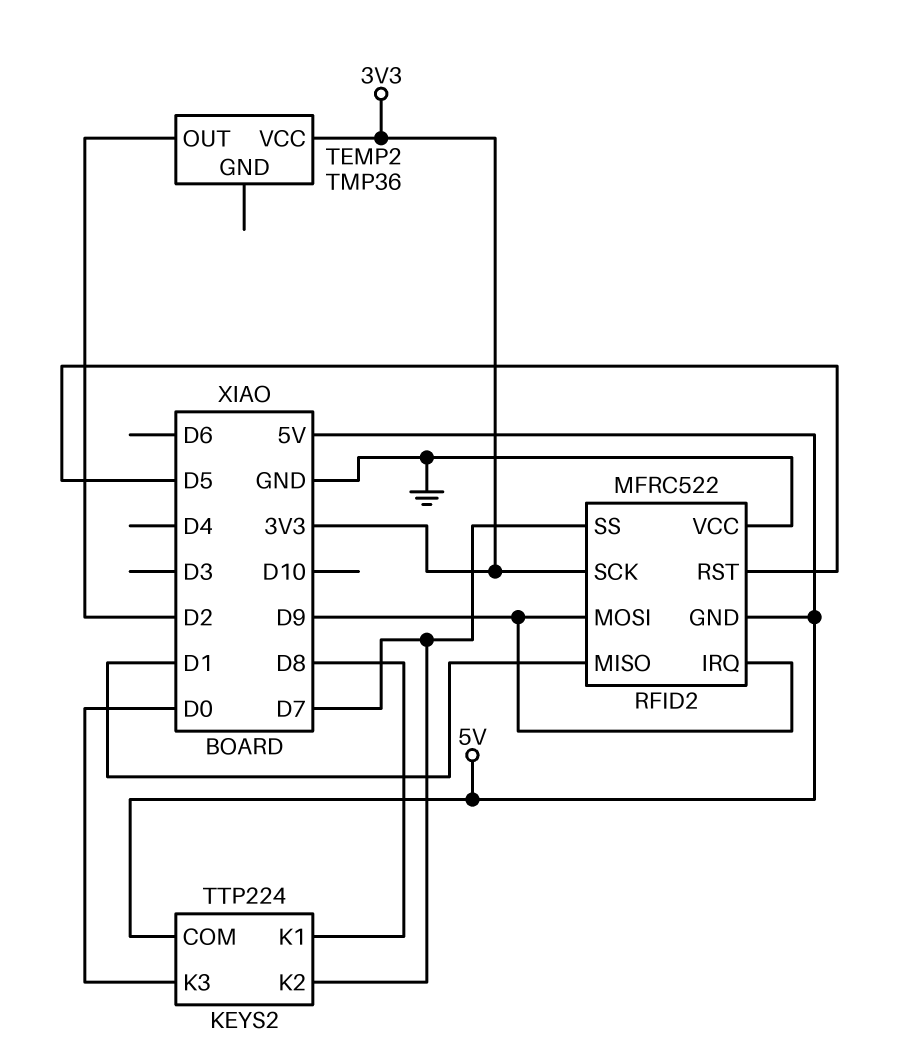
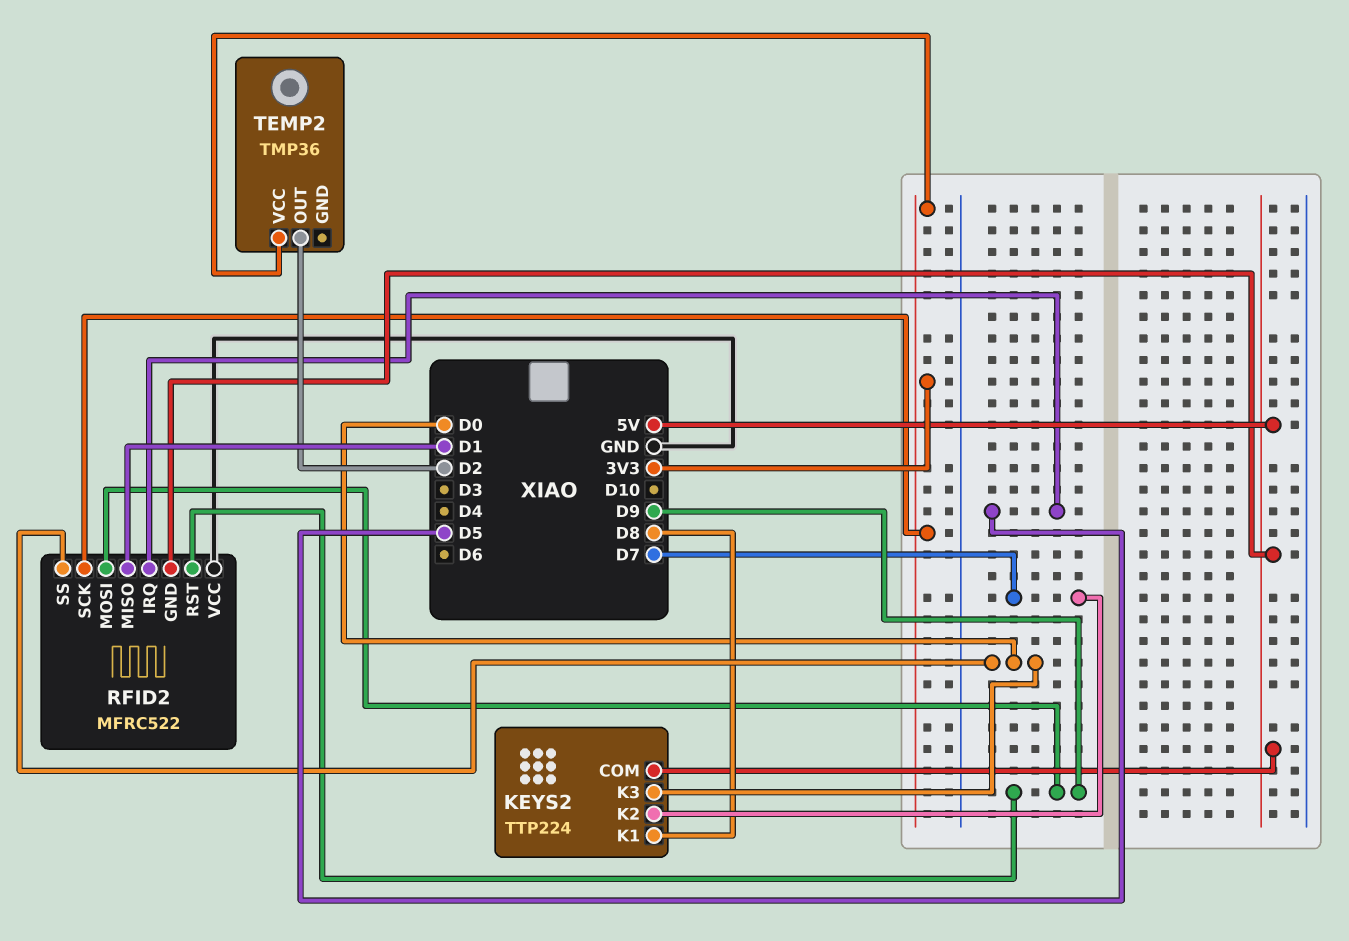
RFID2 pin IRQ: D9 -> D5
RFID2 pin RST: D5 -> D9
RFID2 pin SS: D7 -> D0

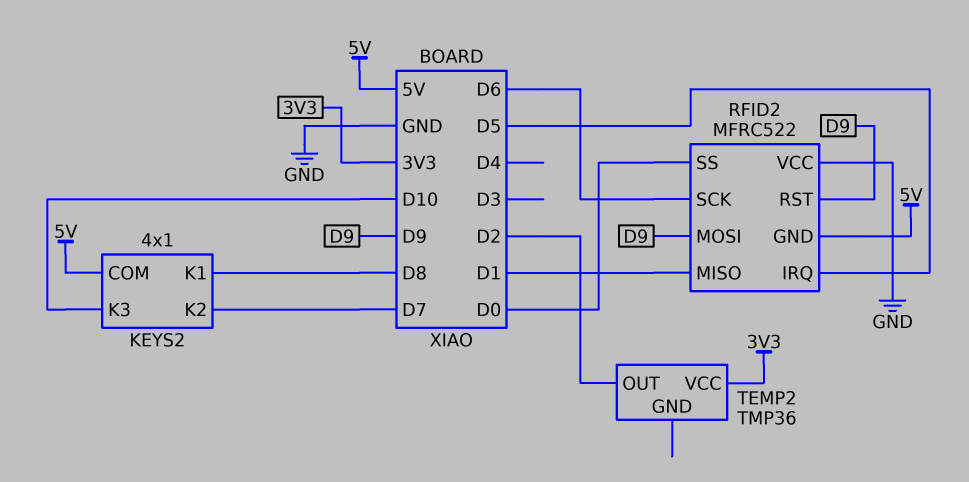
KEYS2: TTP224 -> 4x1
KEYS2 pin K3: D0 -> D10
RFID2 pin SCK: 3V3 -> D6

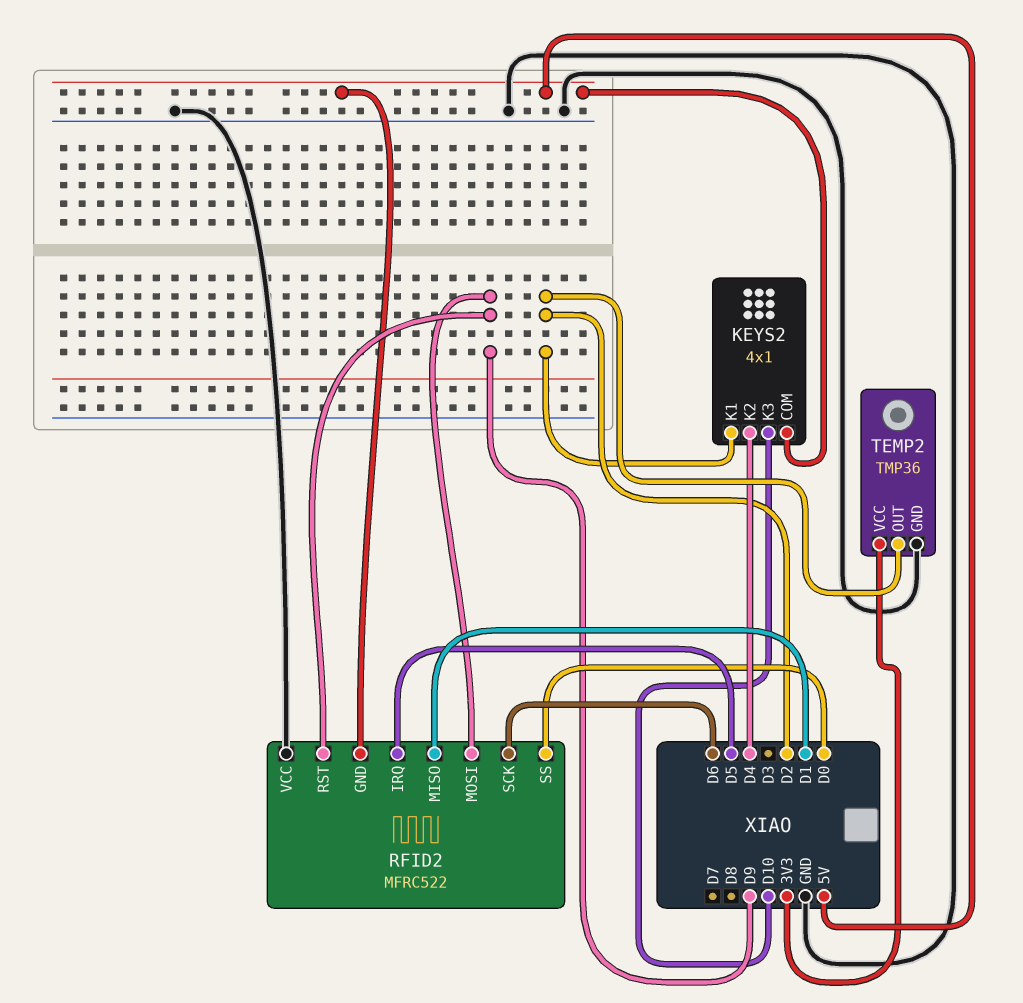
KEYS2 pin K1: D8 -> D2
KEYS2 pin K2: D7 -> D4
TEMP2 pin GND: none -> GND

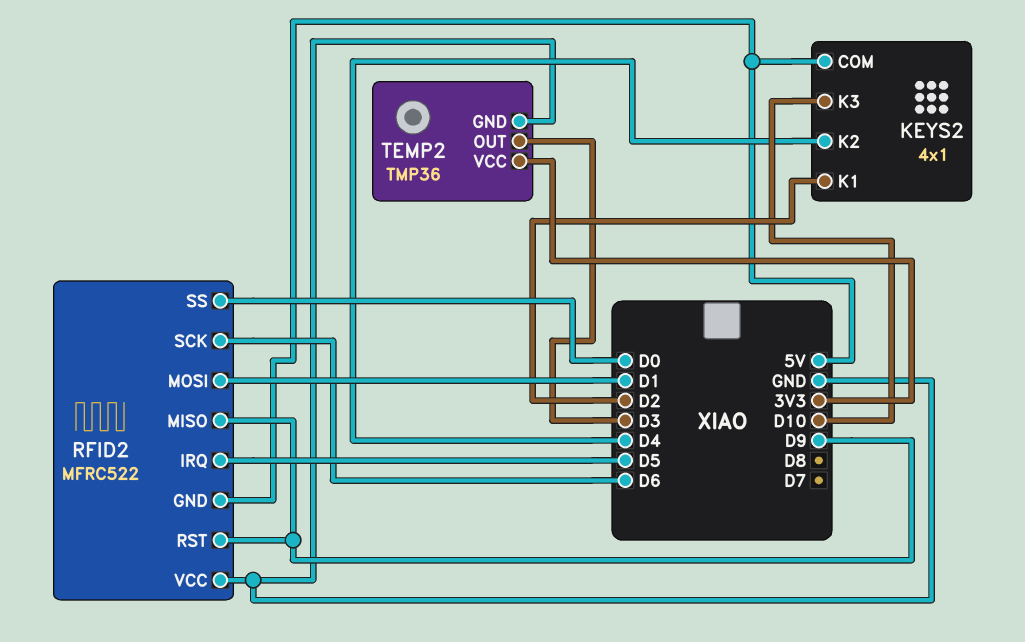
RFID2 pin MISO: D1 -> D9
RFID2 pin MOSI: D9 -> D1
TEMP2 pin OUT: D2 -> D3

